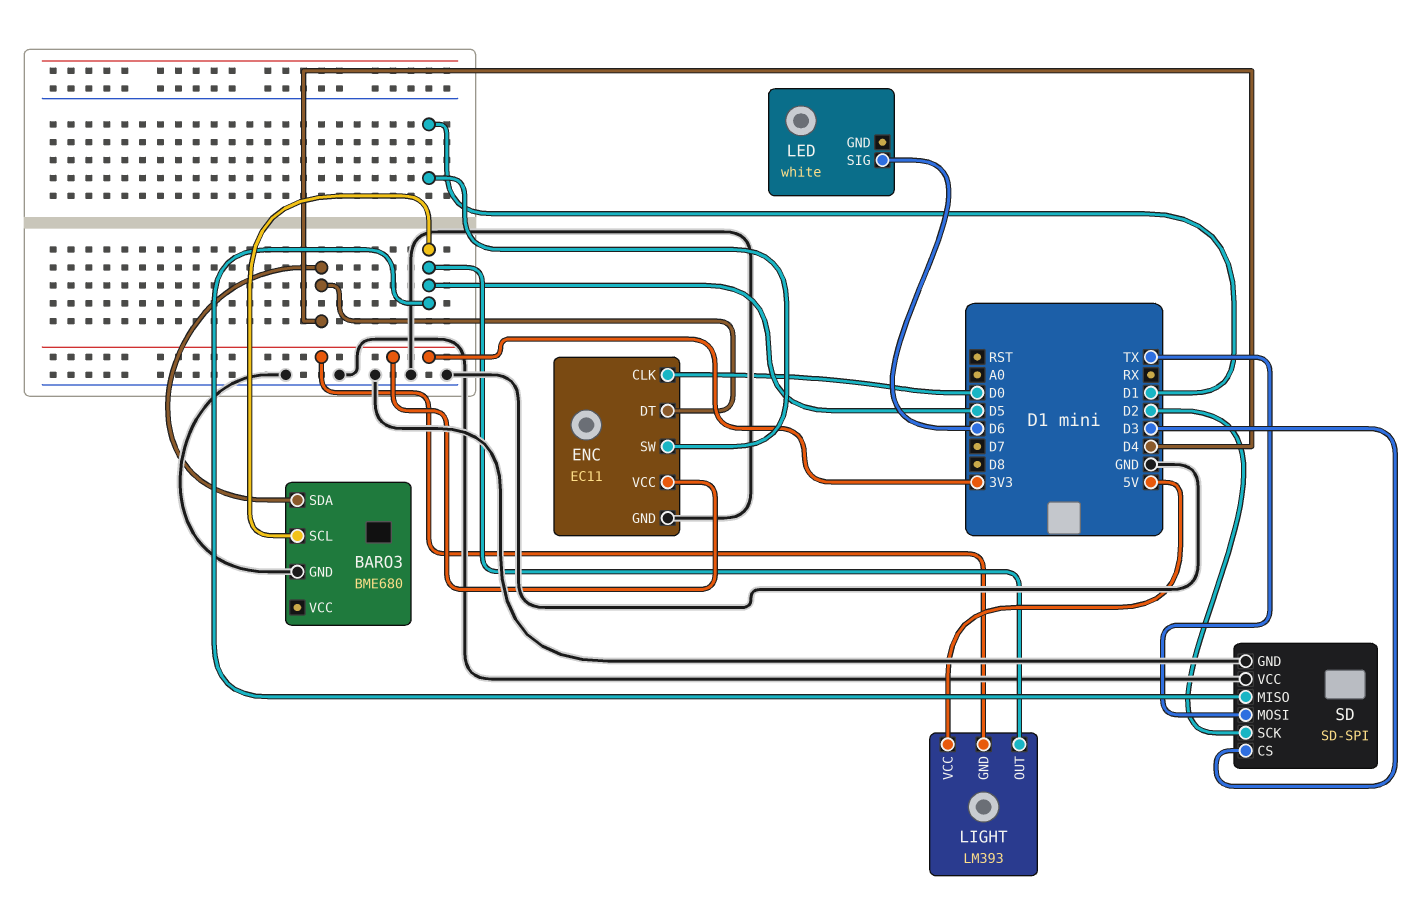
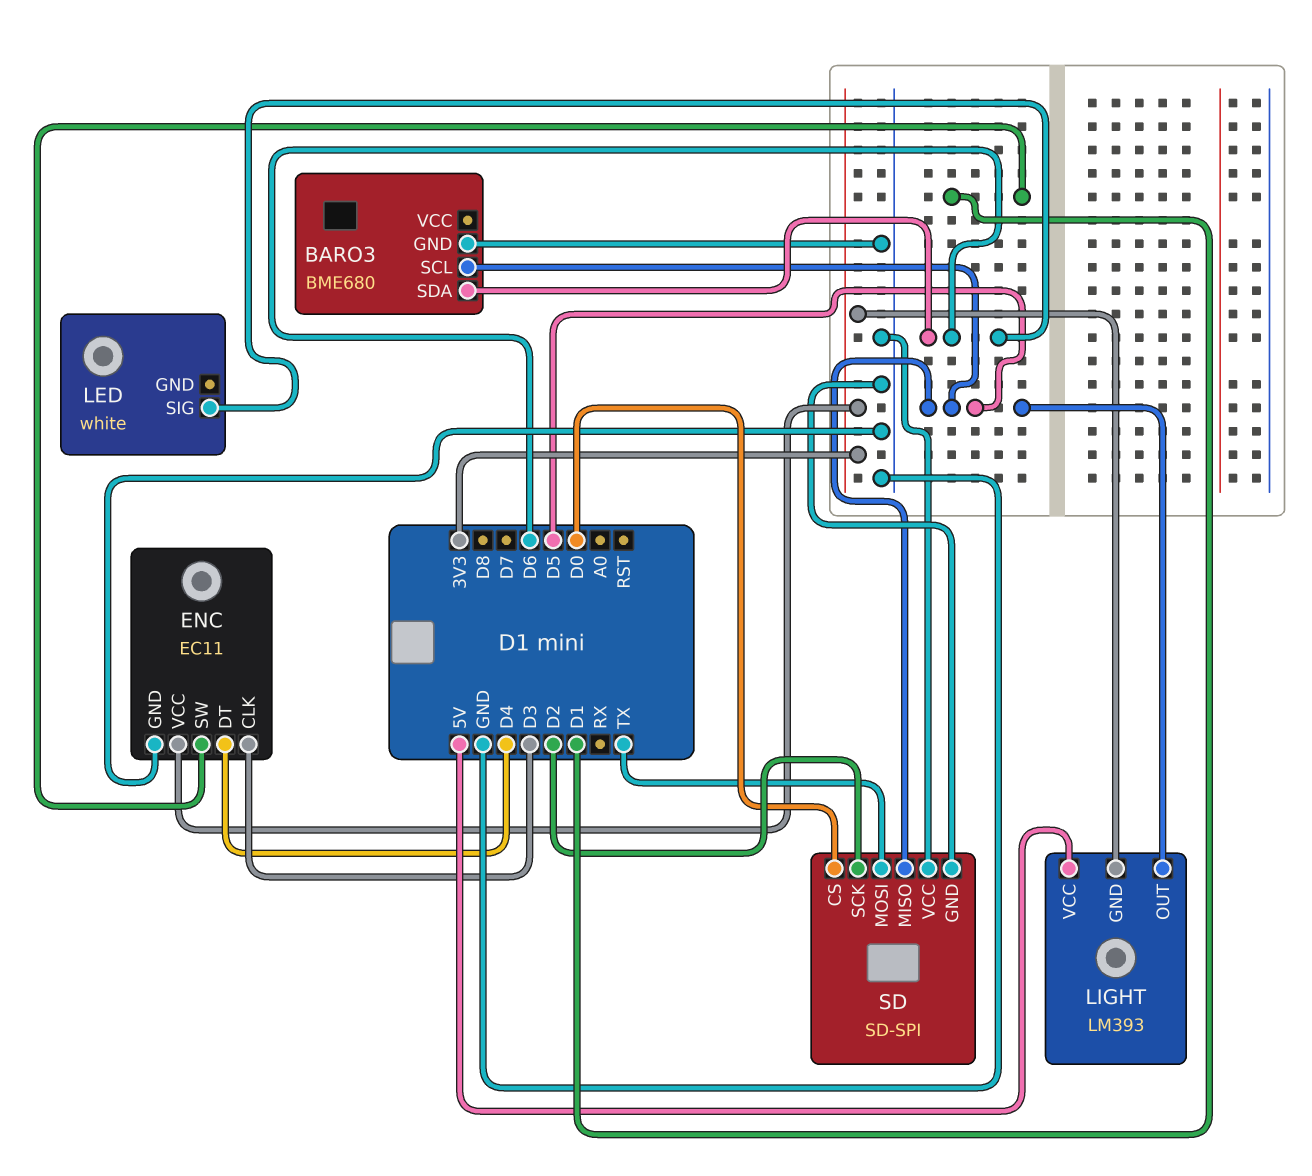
BARO3 pin SDA: D4 -> D6
ENC pin CLK: D0 -> D3
SD pin CS: D3 -> D0

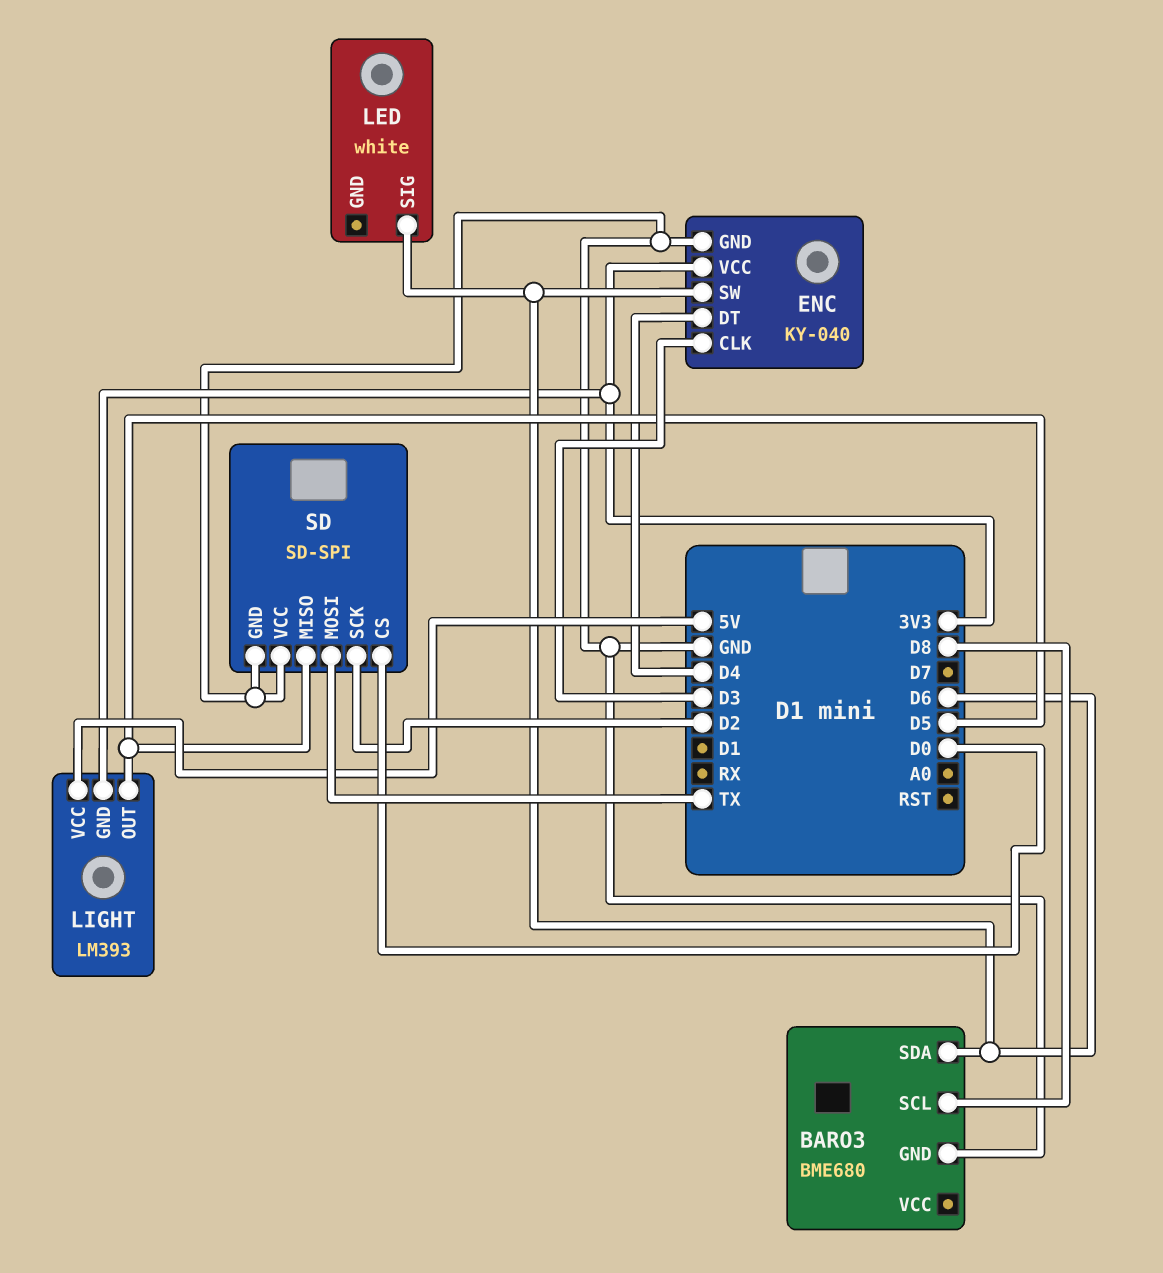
BARO3 pin SCL: D5 -> D8
ENC: EC11 -> KY-040
ENC pin SW: D1 -> D6

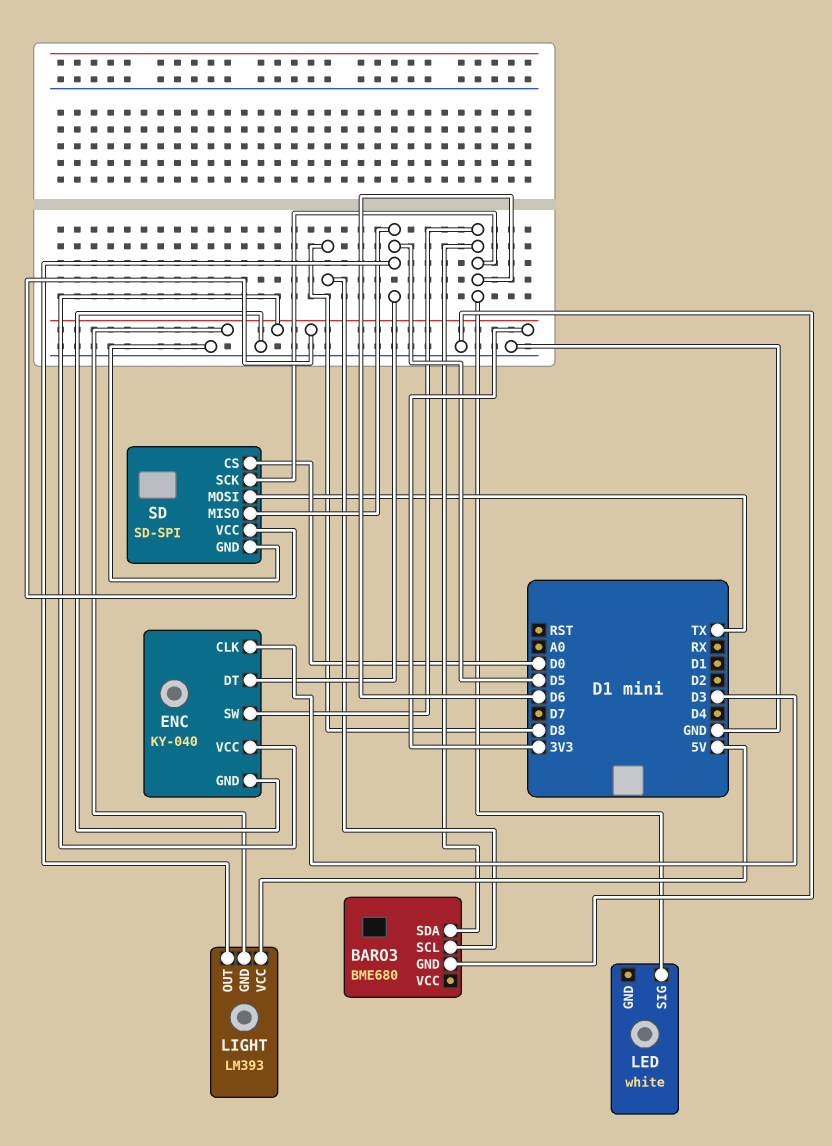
ENC pin DT: D4 -> D5
SD pin SCK: D2 -> D6
SD pin VCC: GND -> 3V3

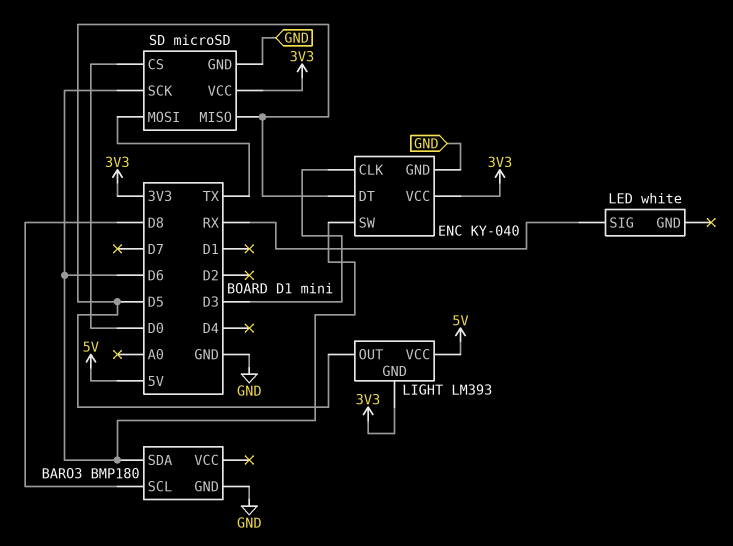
BARO3: BME680 -> BMP180
LED pin SIG: D6 -> RX
SD: SD-SPI -> microSD

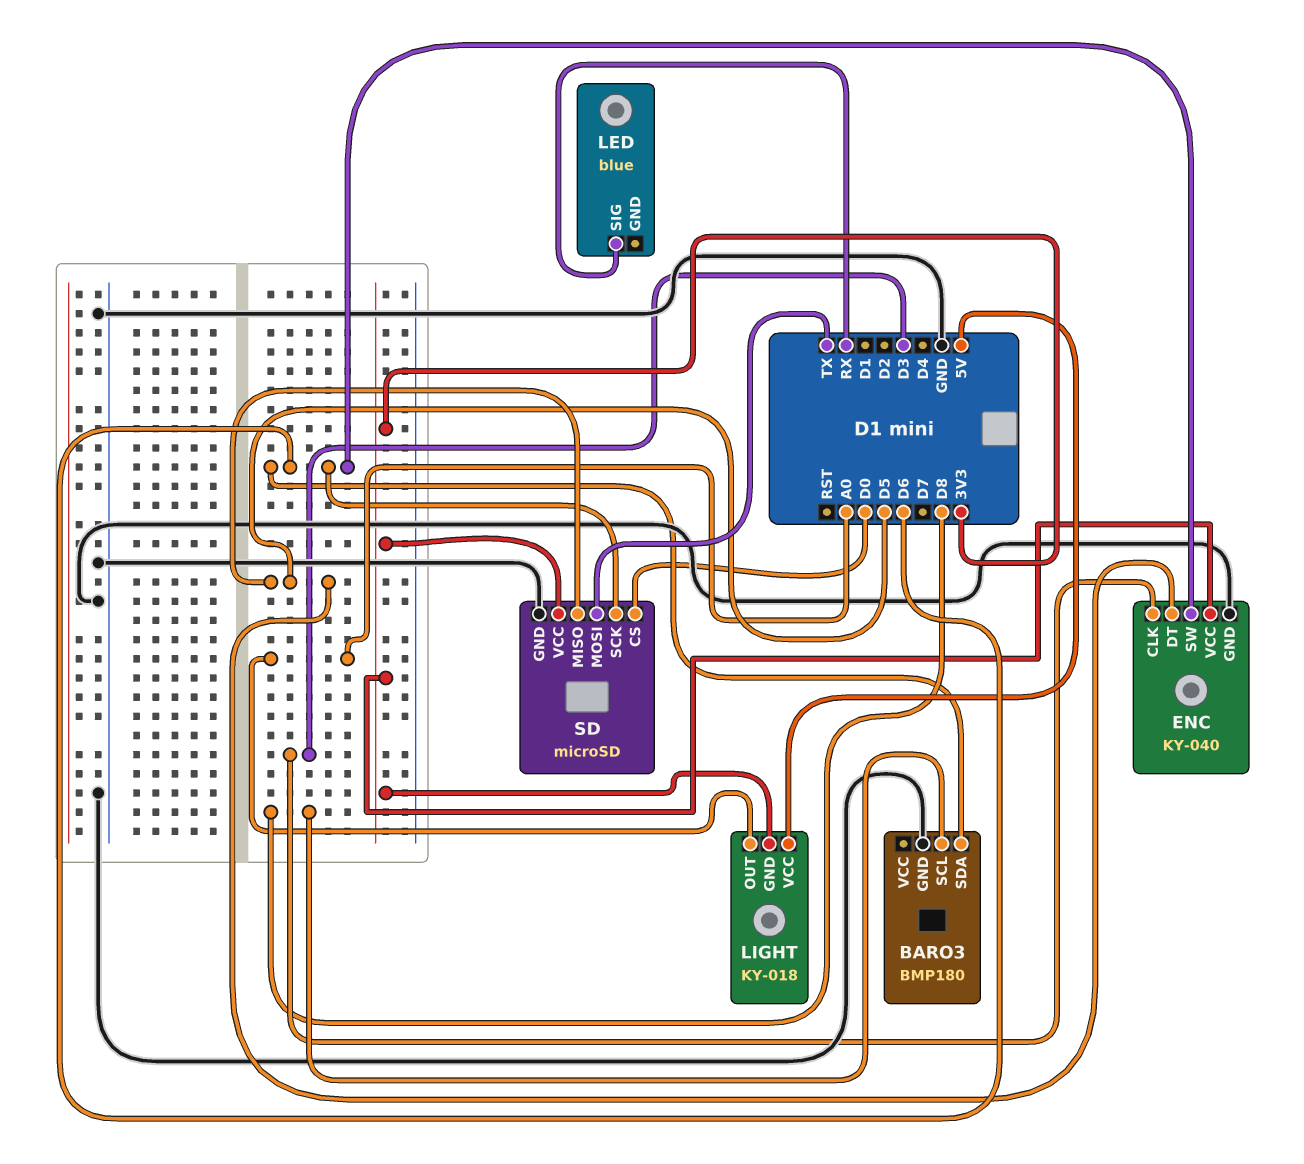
LED: white -> blue
LIGHT: LM393 -> KY-018
LIGHT pin OUT: D5 -> A0

